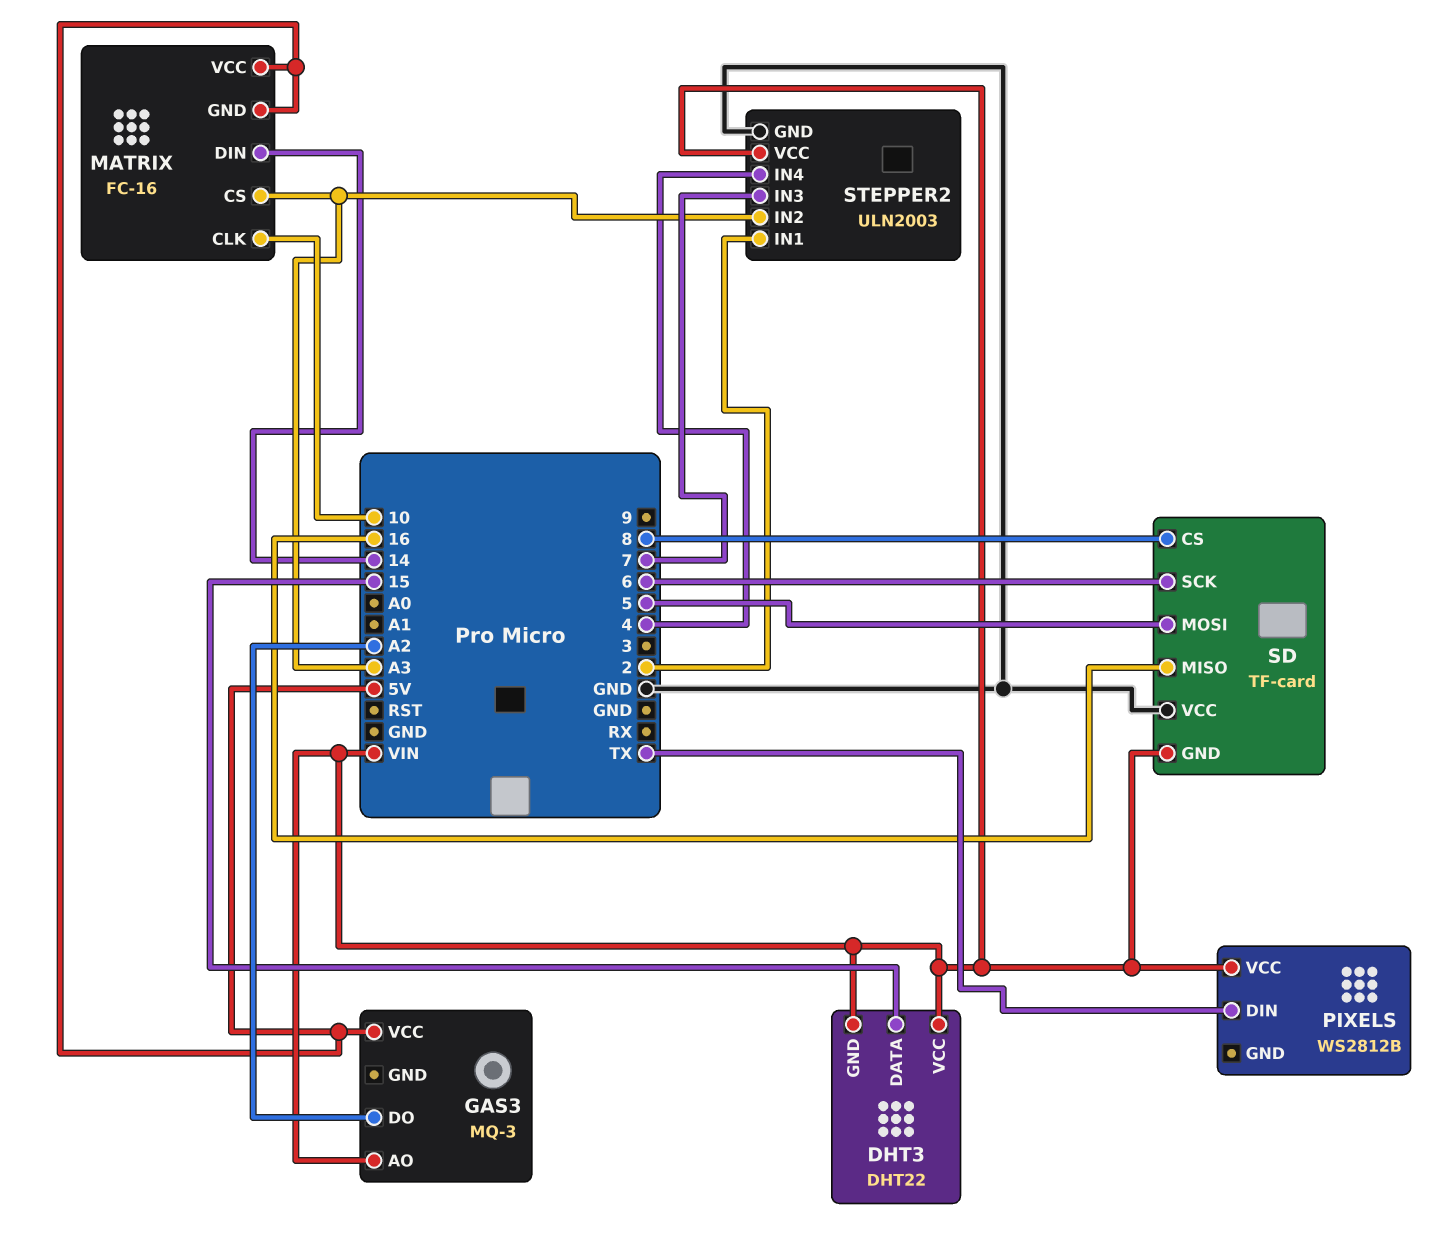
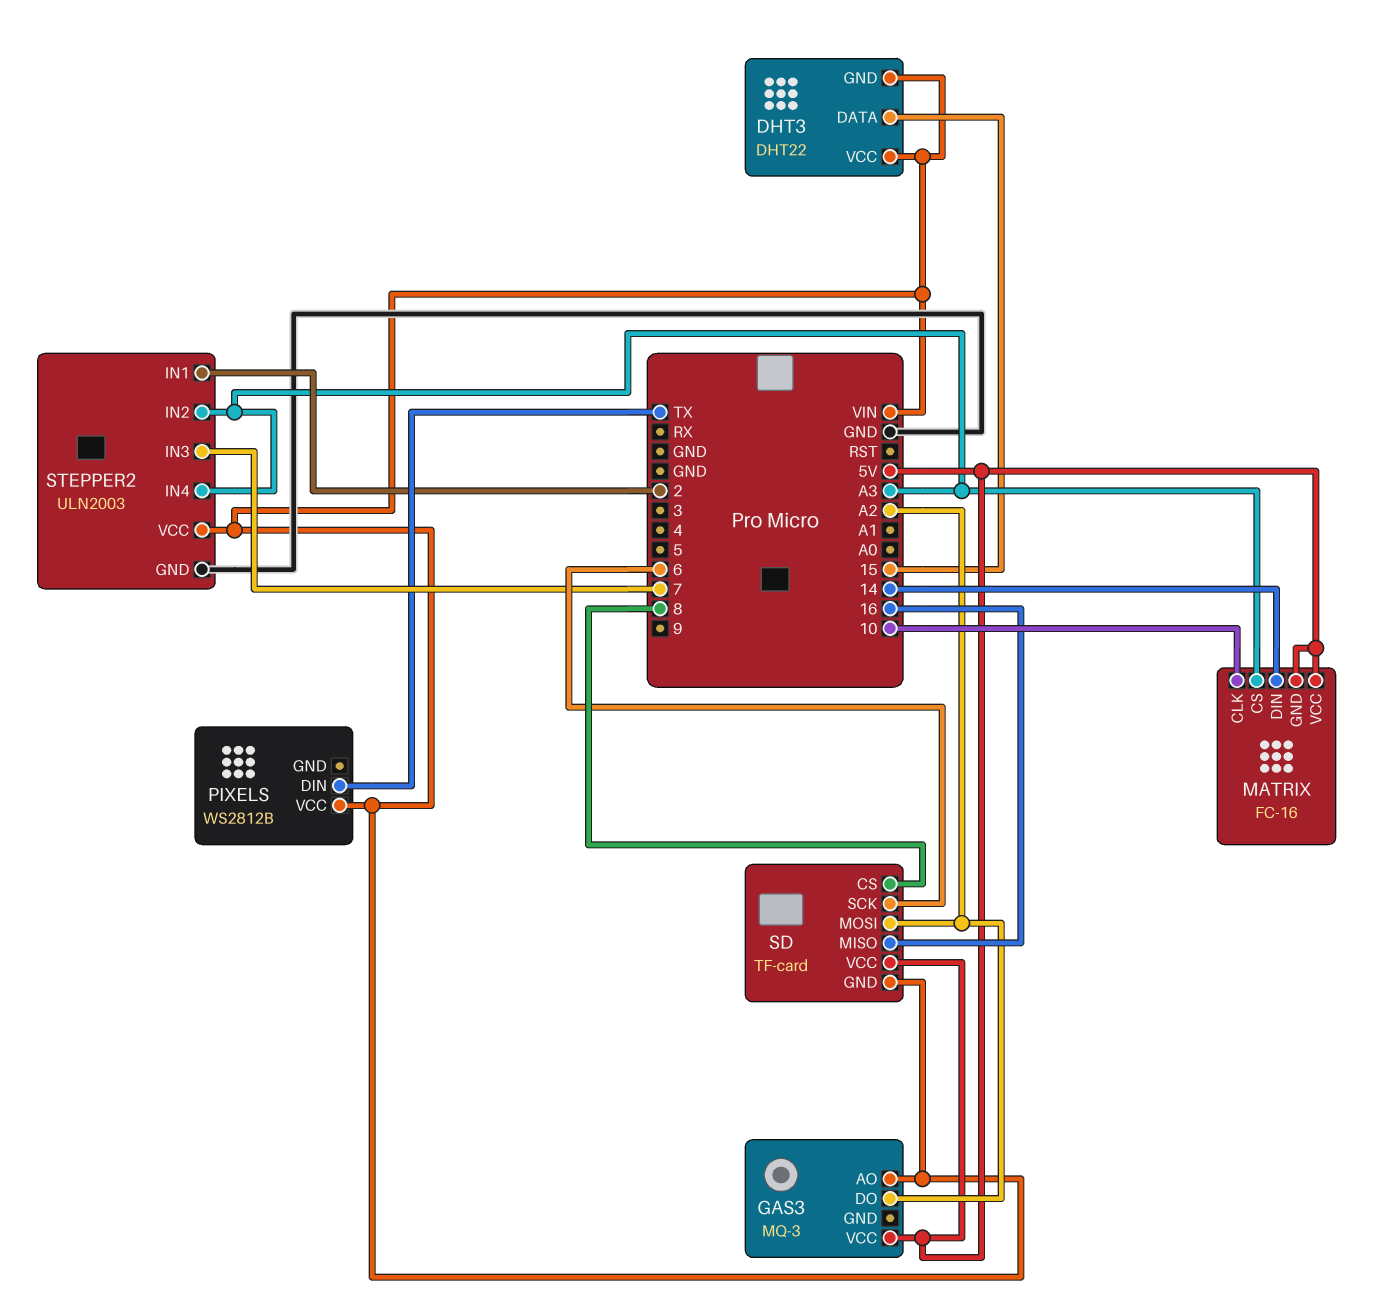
SD pin MOSI: 5 -> A2
SD pin VCC: GND -> 5V
STEPPER2 pin IN4: 4 -> A3

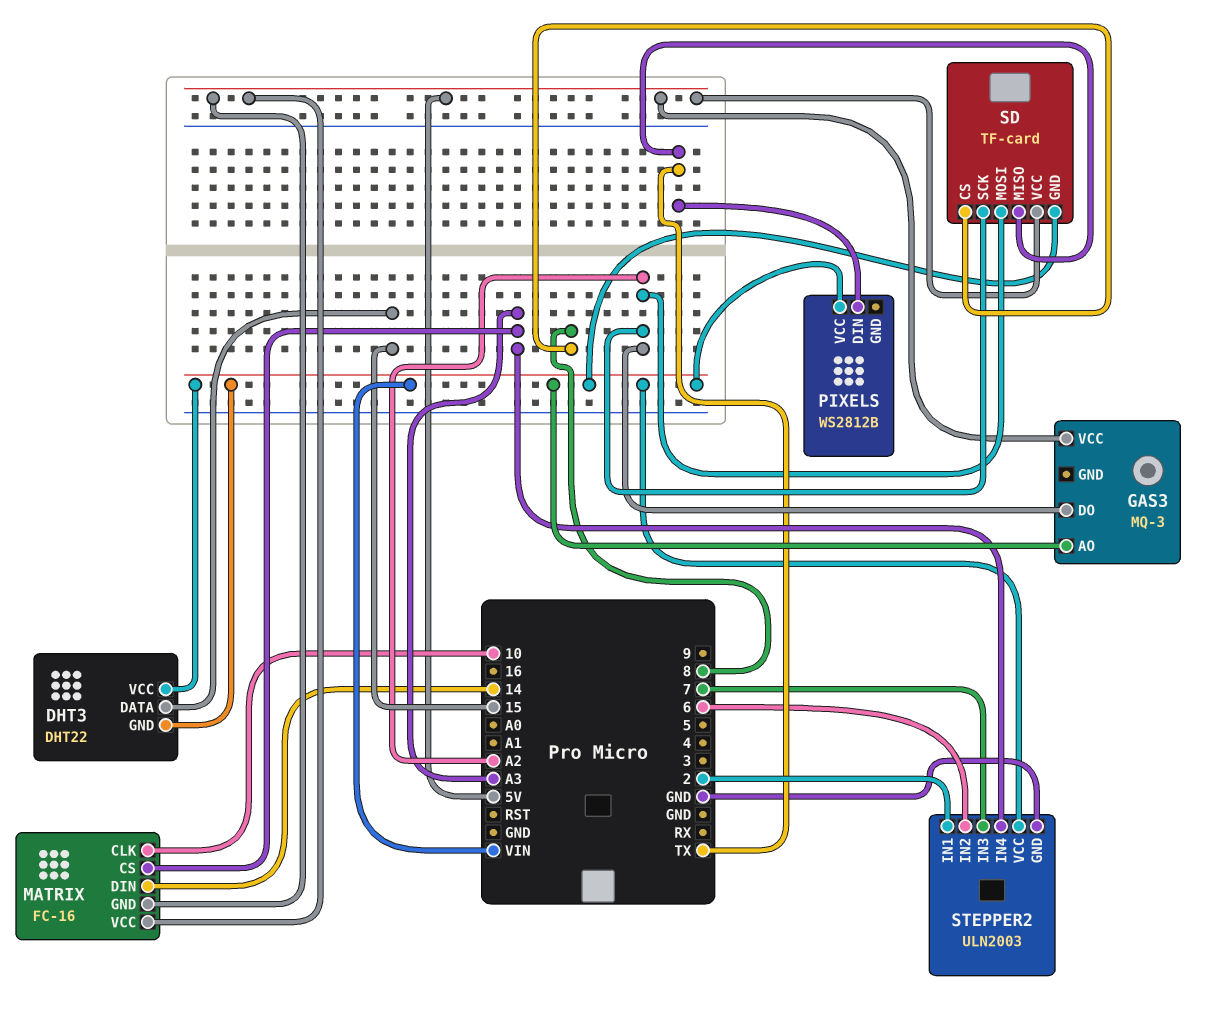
SD pin MISO: 16 -> TX
SD pin SCK: 6 -> A2
STEPPER2 pin IN2: A3 -> 6

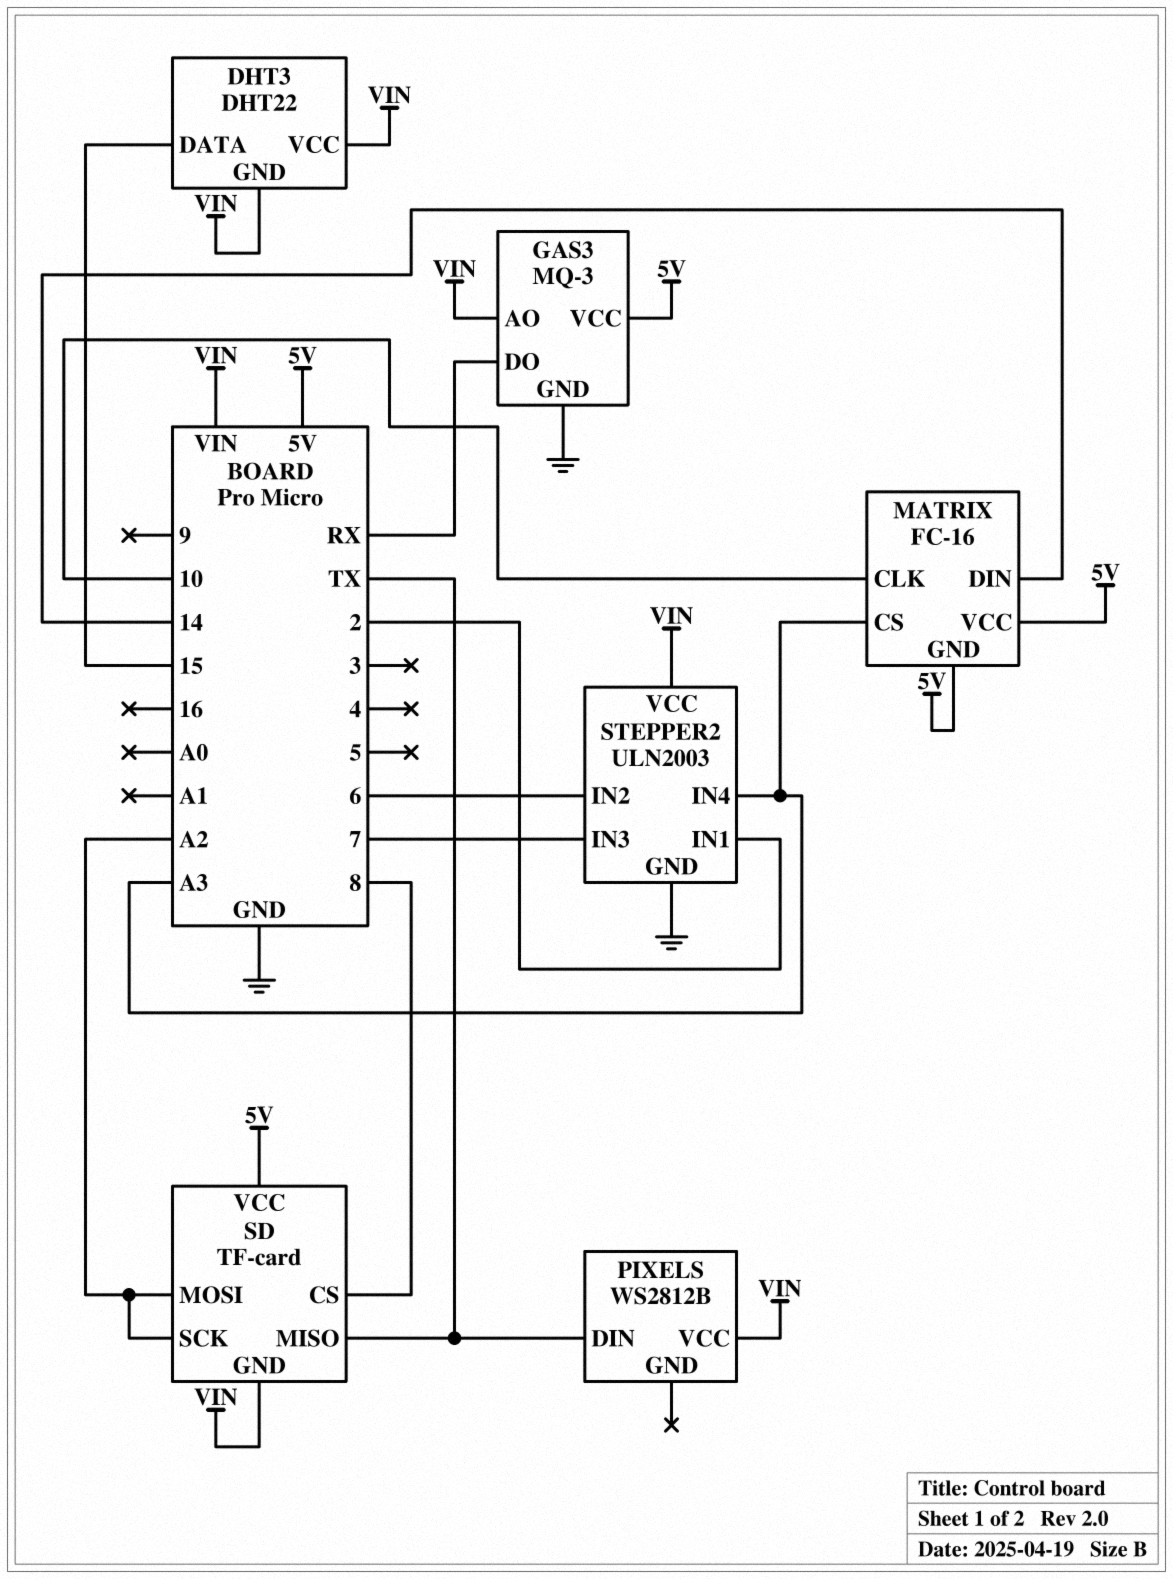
GAS3 pin DO: A2 -> RX
GAS3 pin GND: none -> GND

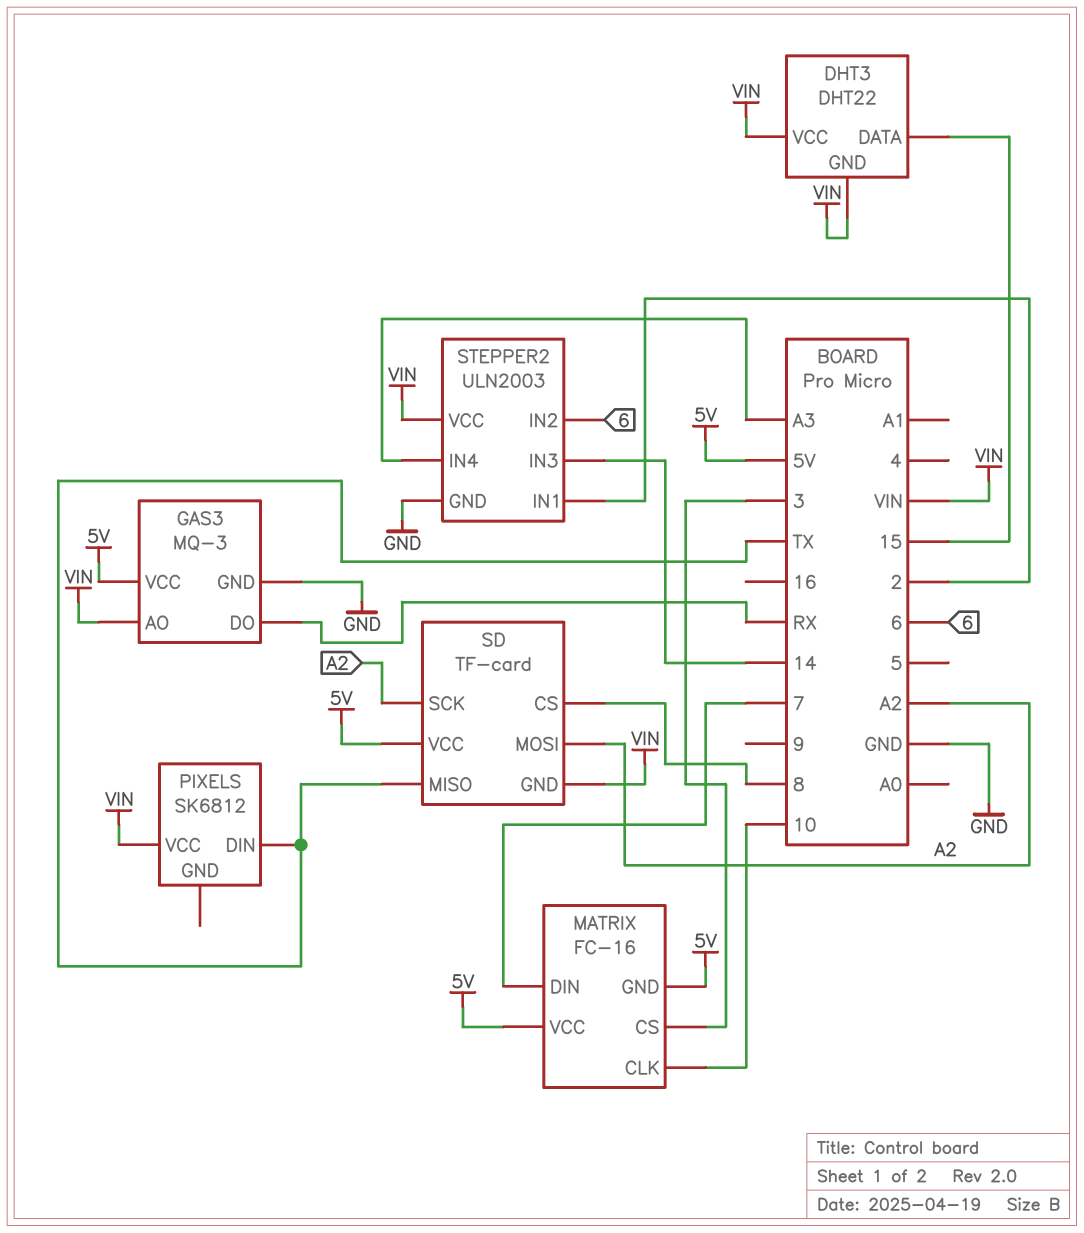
MATRIX pin CS: A3 -> 3
MATRIX pin DIN: 14 -> 7
PIXELS: WS2812B -> SK6812
STEPPER2 pin IN3: 7 -> 14

